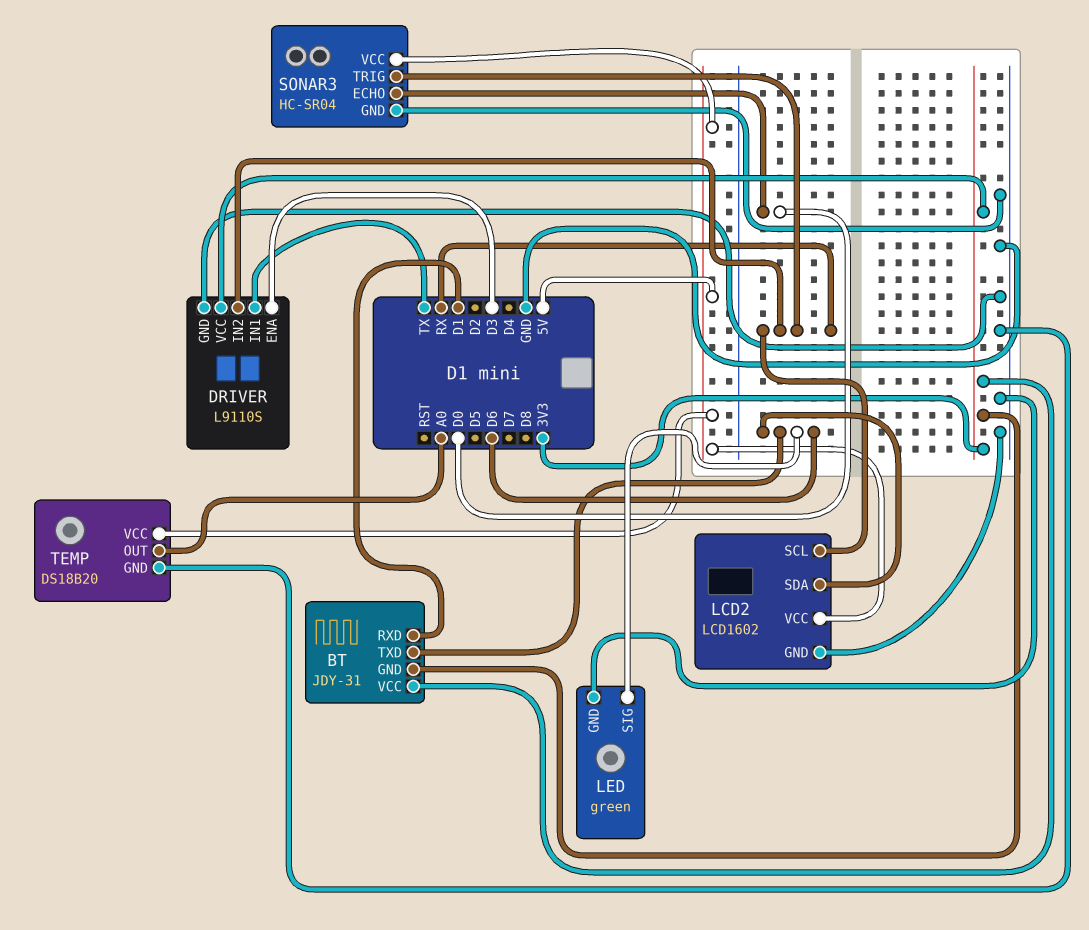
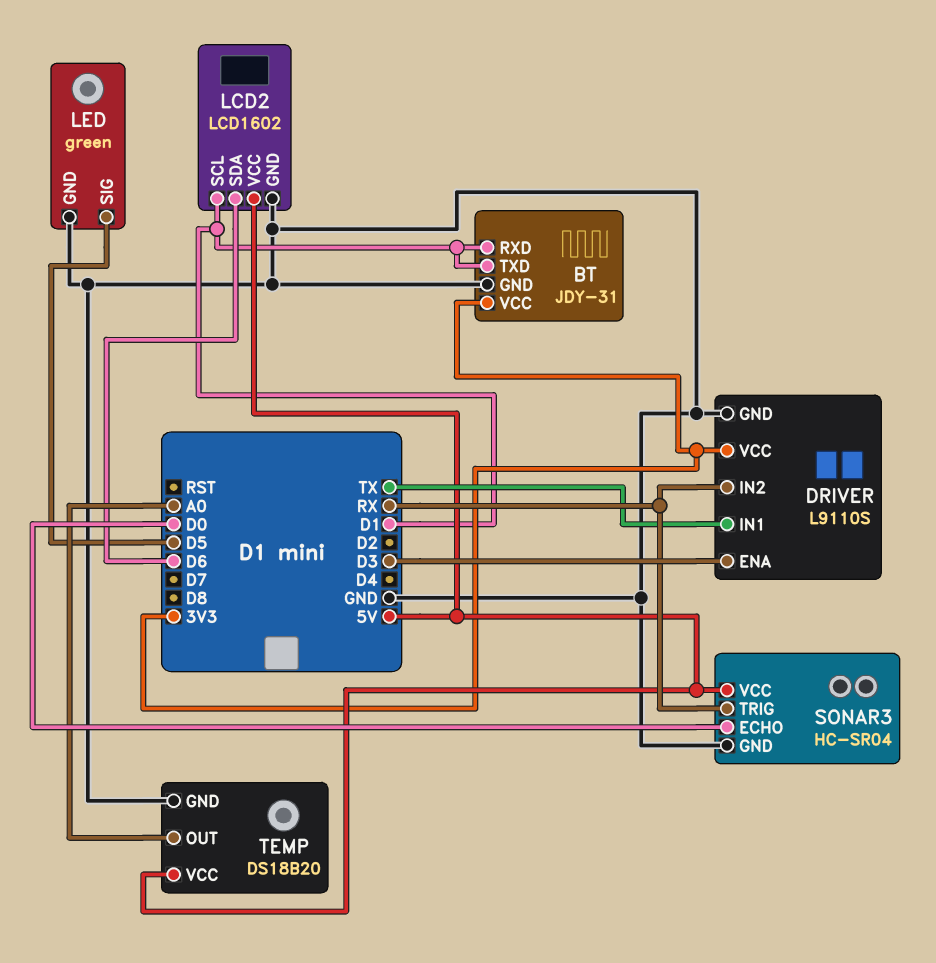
BT pin GND: 3V3 -> GND
BT pin TXD: D6 -> D1
LCD2 pin SCL: RX -> D1
LED pin SIG: D6 -> D5

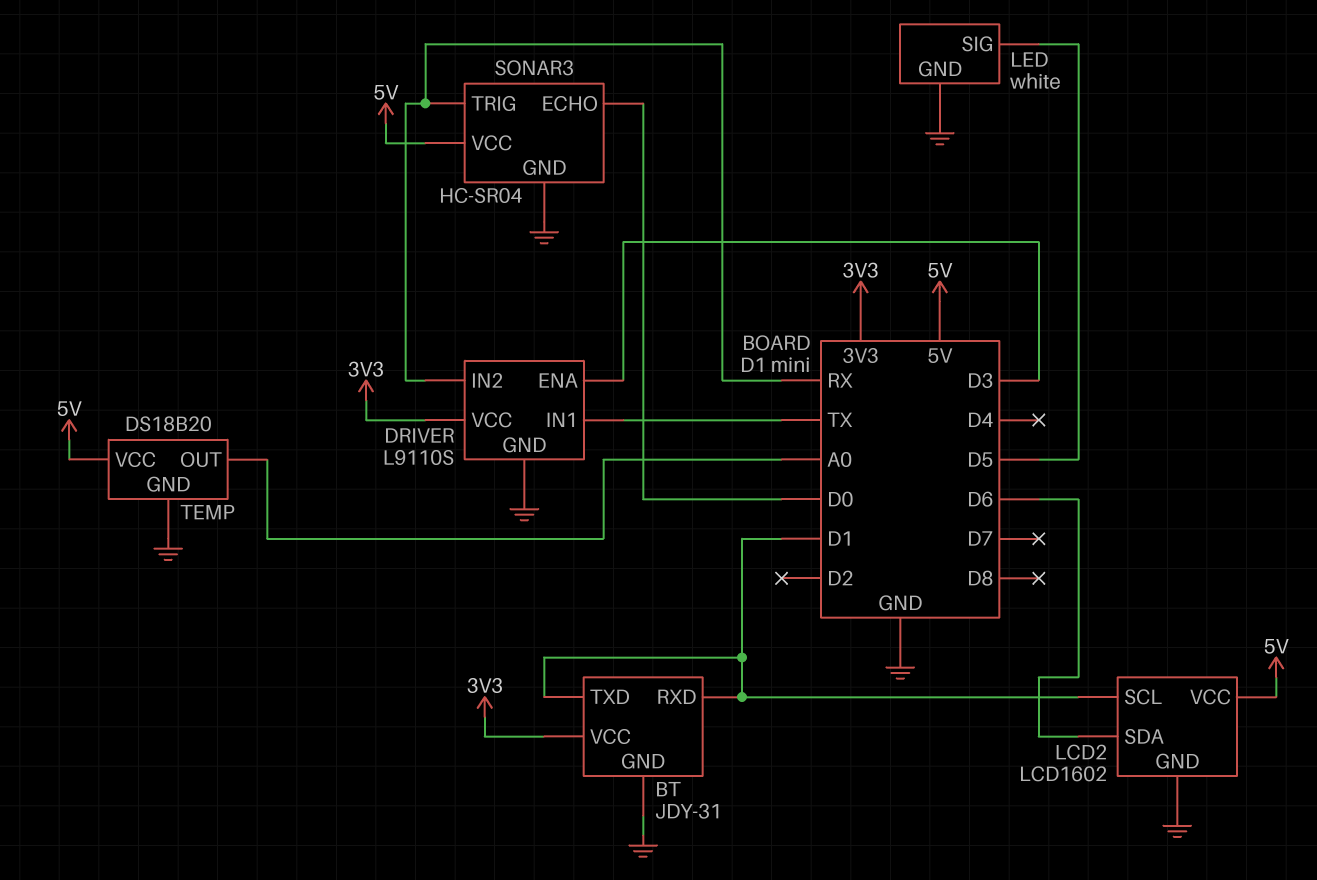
LED: green -> white

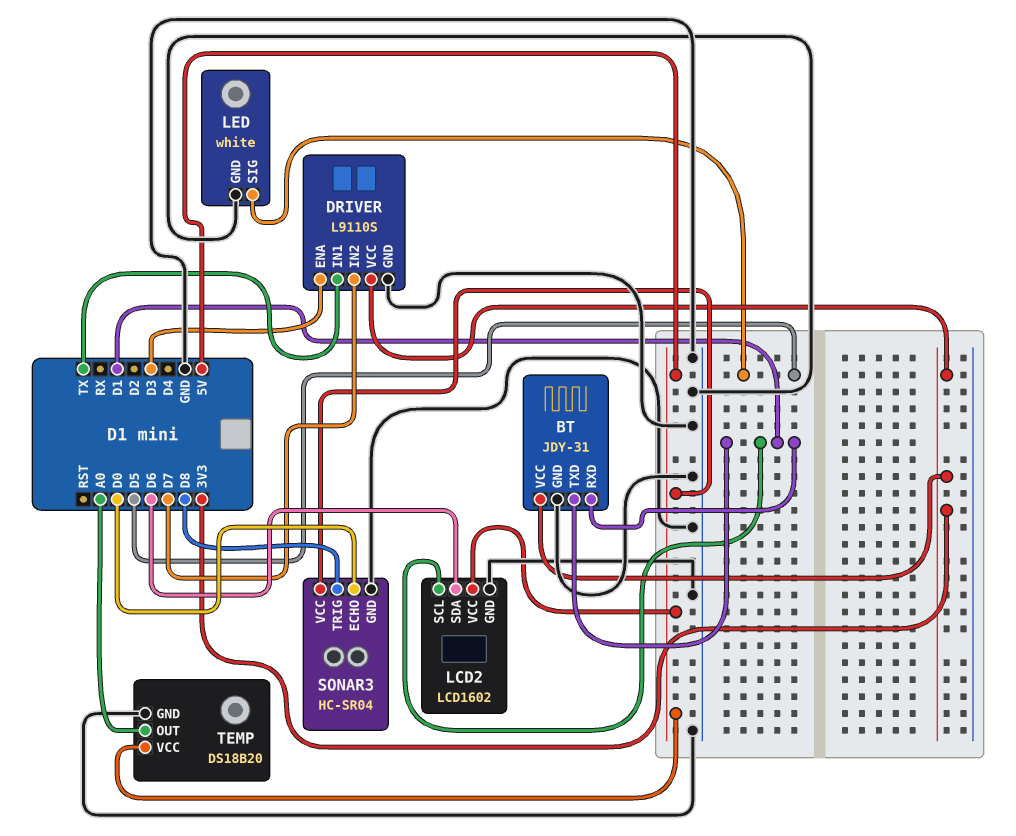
DRIVER pin IN2: RX -> D7
SONAR3 pin TRIG: RX -> D8

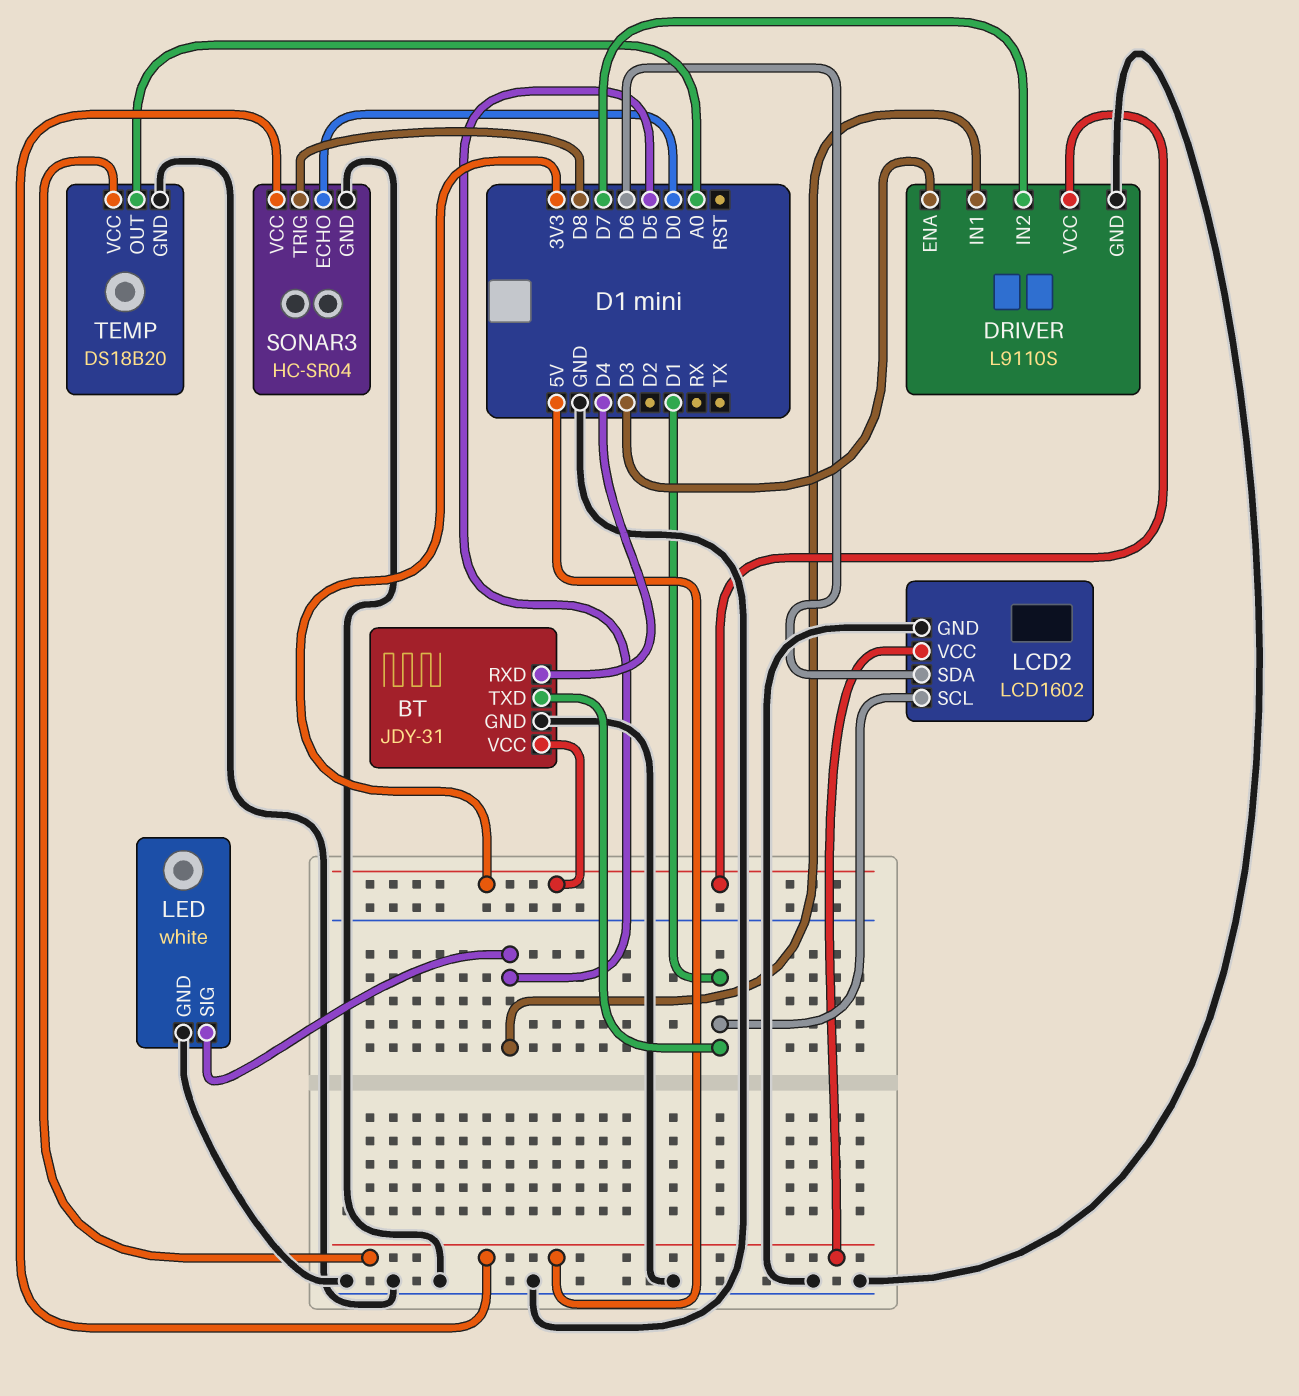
BT pin RXD: D1 -> D4
DRIVER pin IN1: TX -> D5

